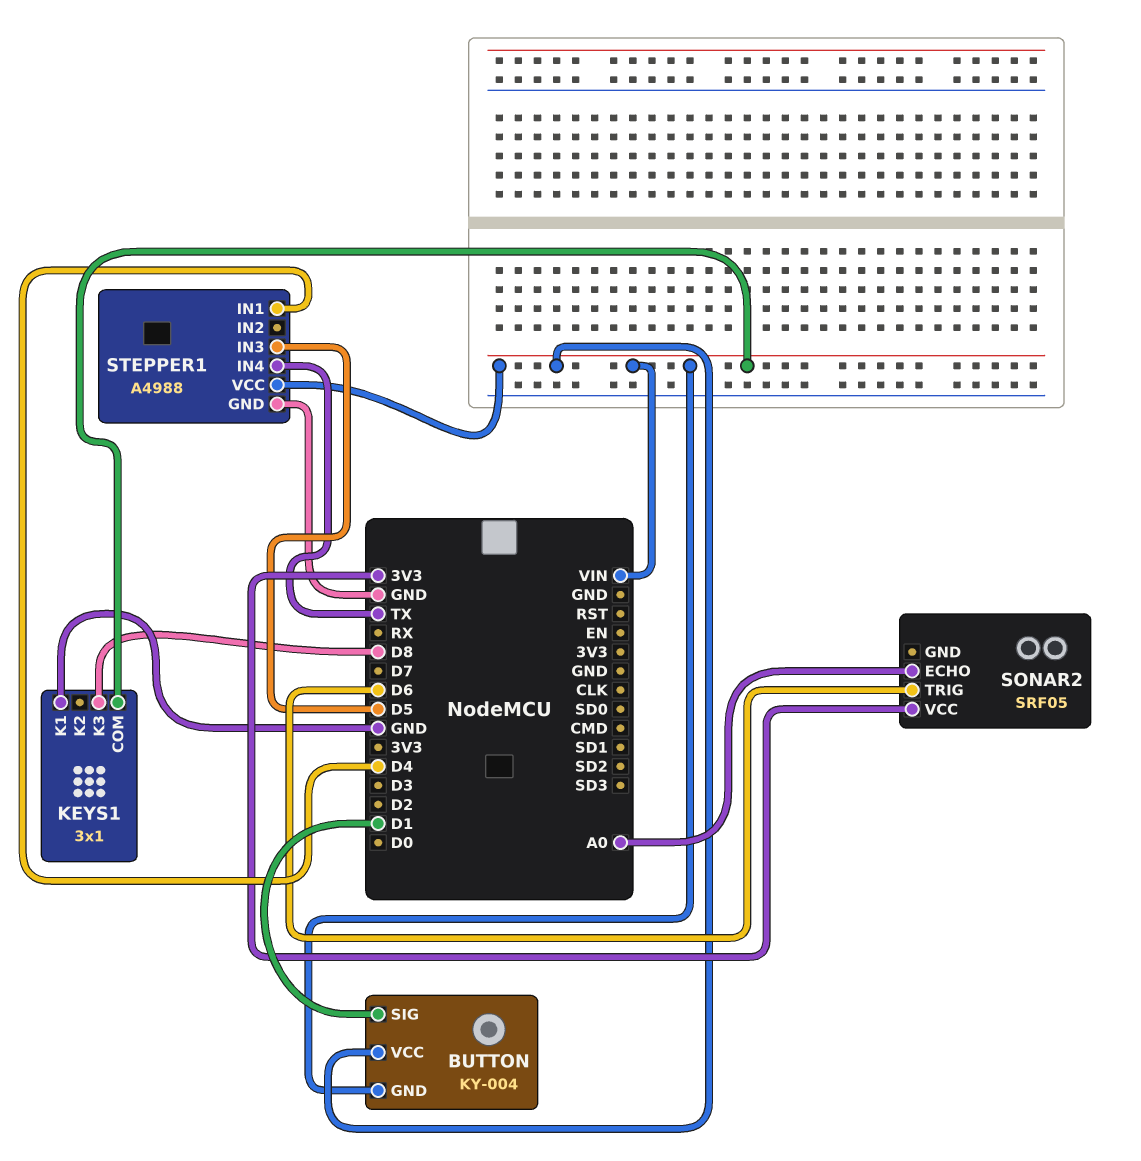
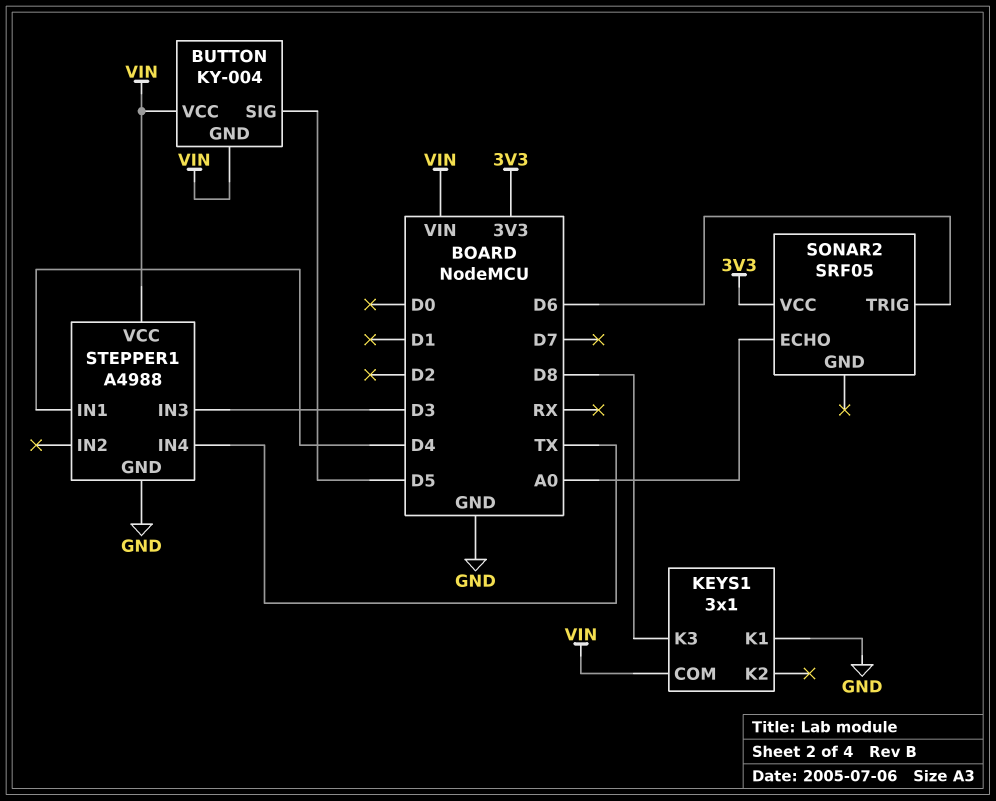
BUTTON pin SIG: D1 -> D5
STEPPER1 pin IN3: D5 -> D3

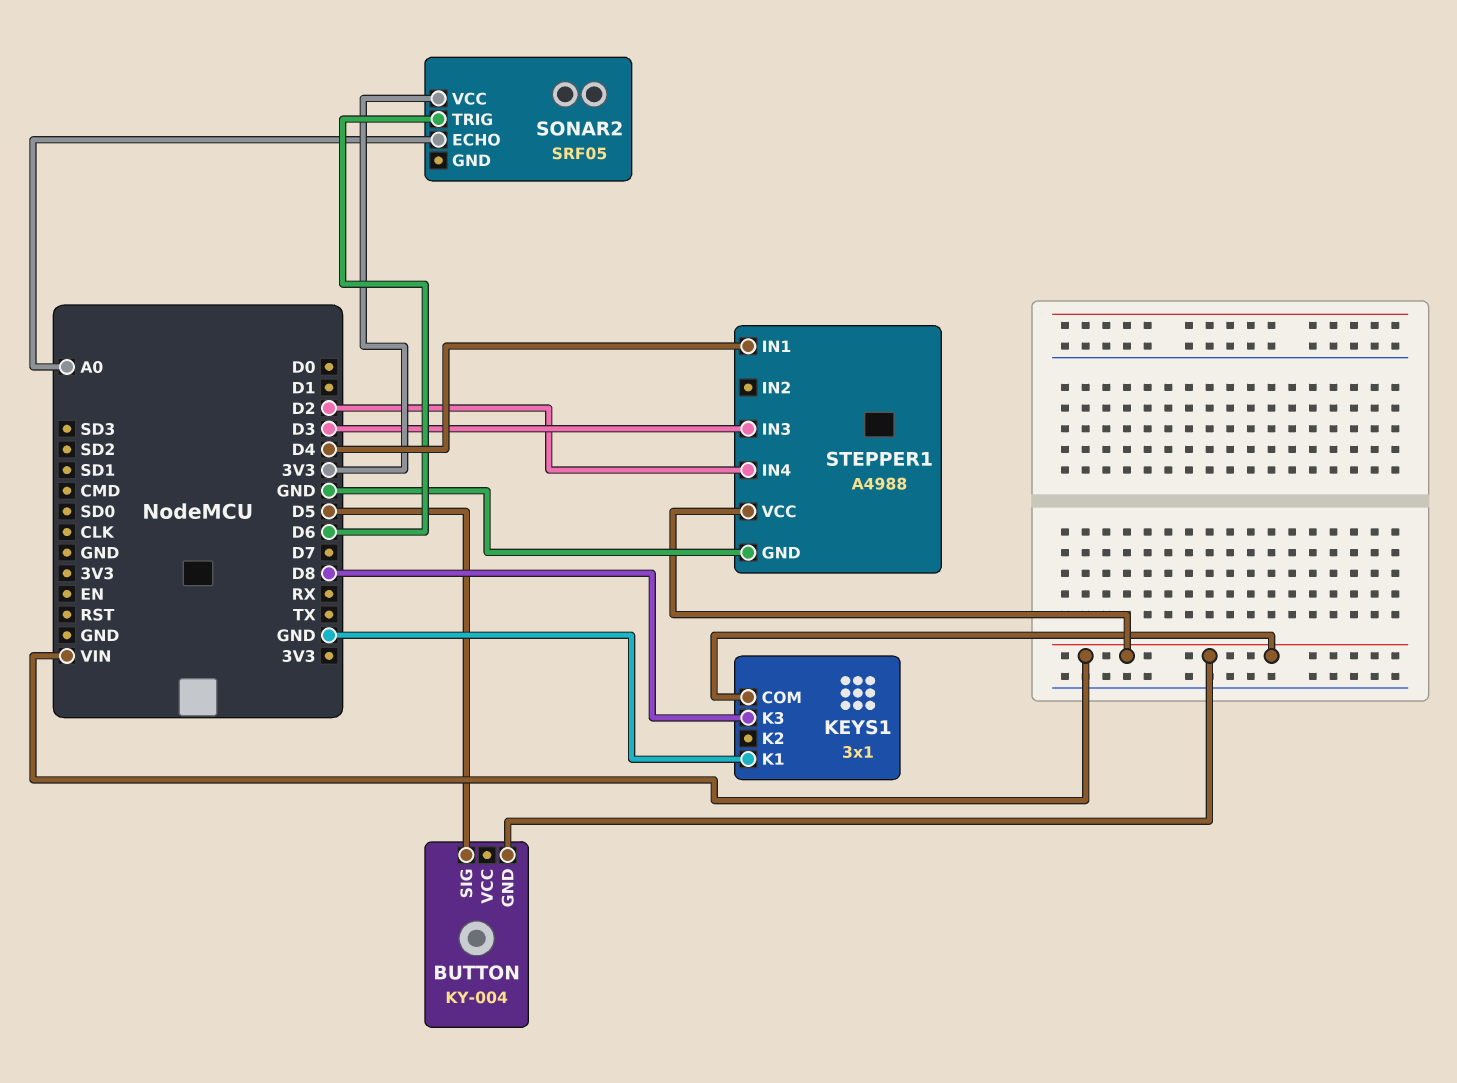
BUTTON pin VCC: VIN -> none
STEPPER1 pin IN4: TX -> D2

